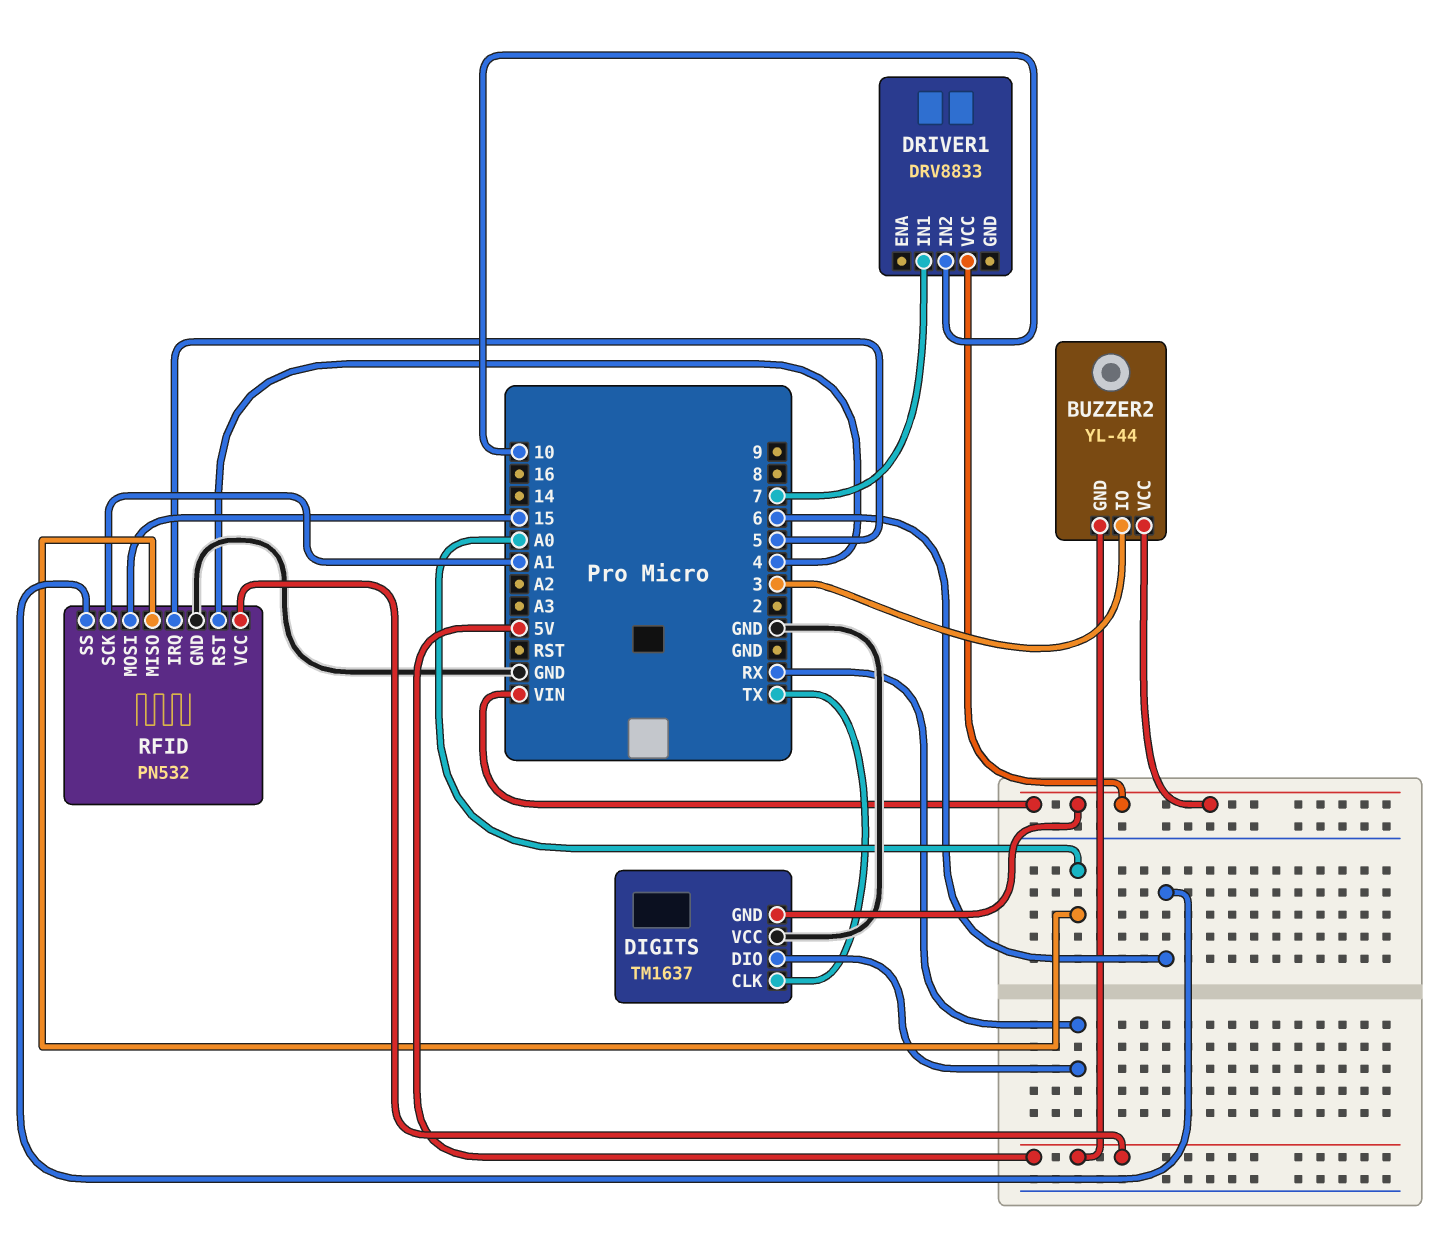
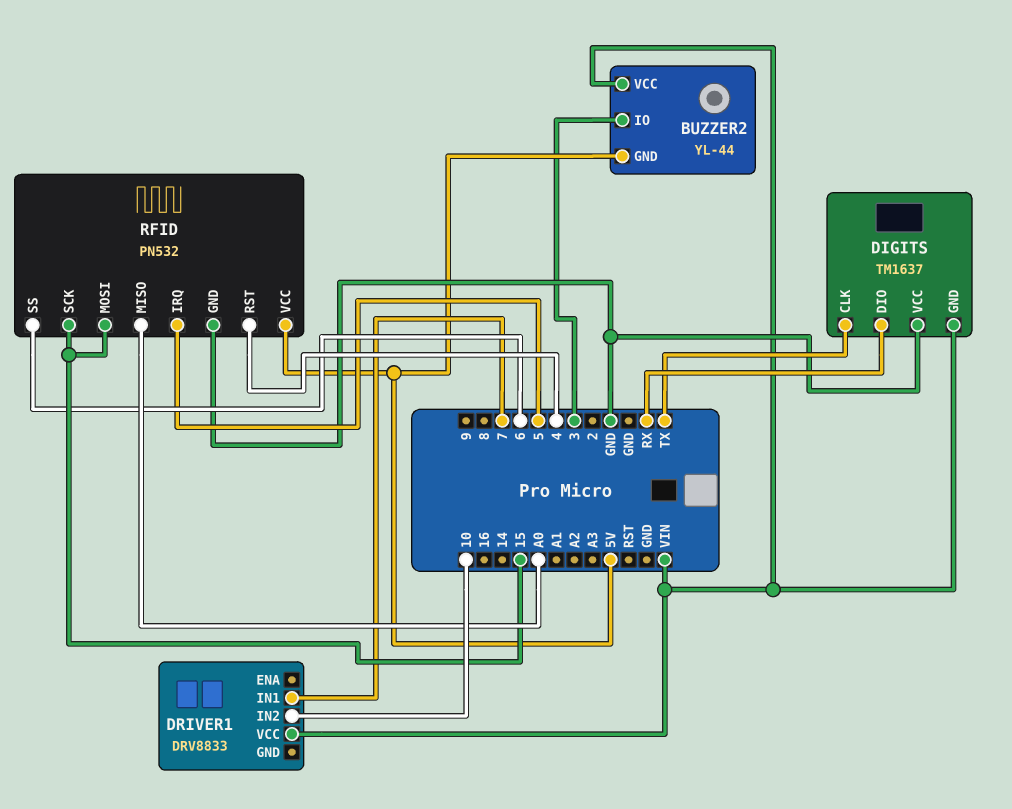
RFID pin SCK: A1 -> 15

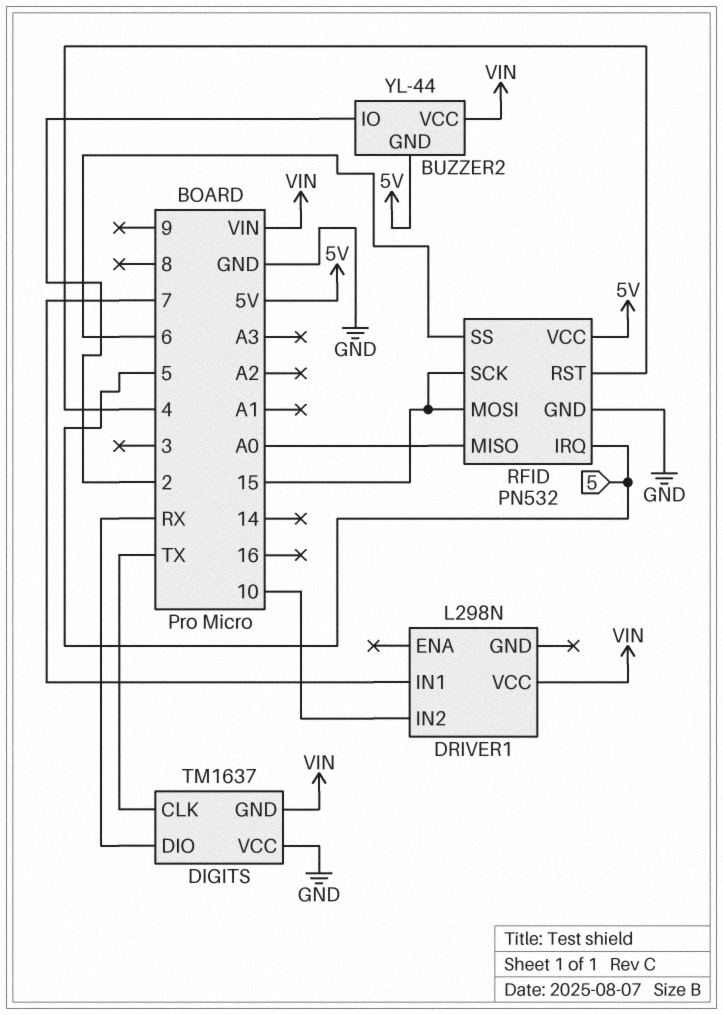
BUZZER2 pin IO: 3 -> 2
DRIVER1: DRV8833 -> L298N

